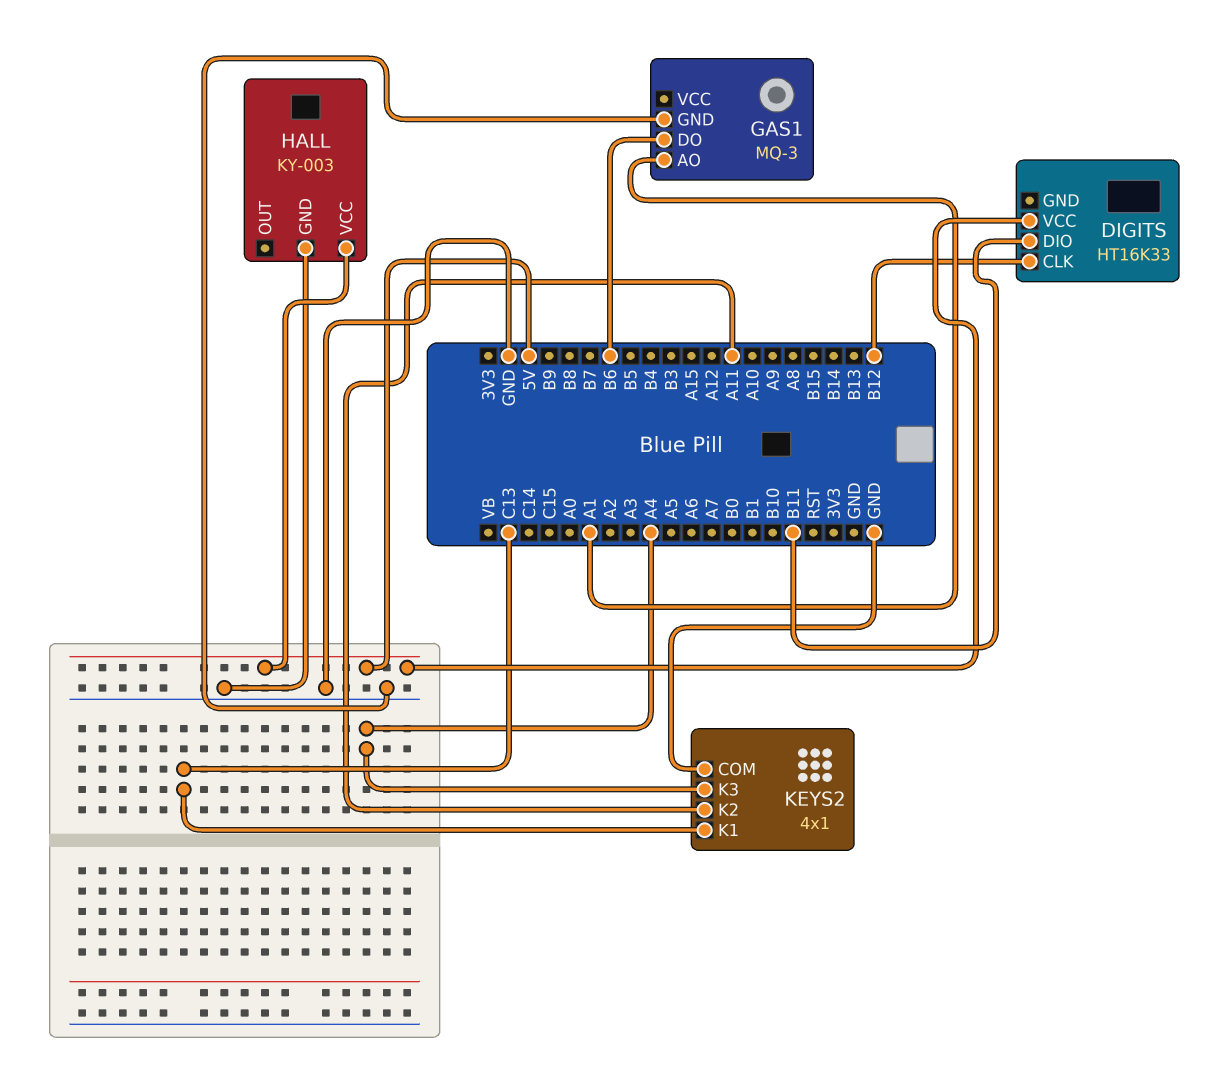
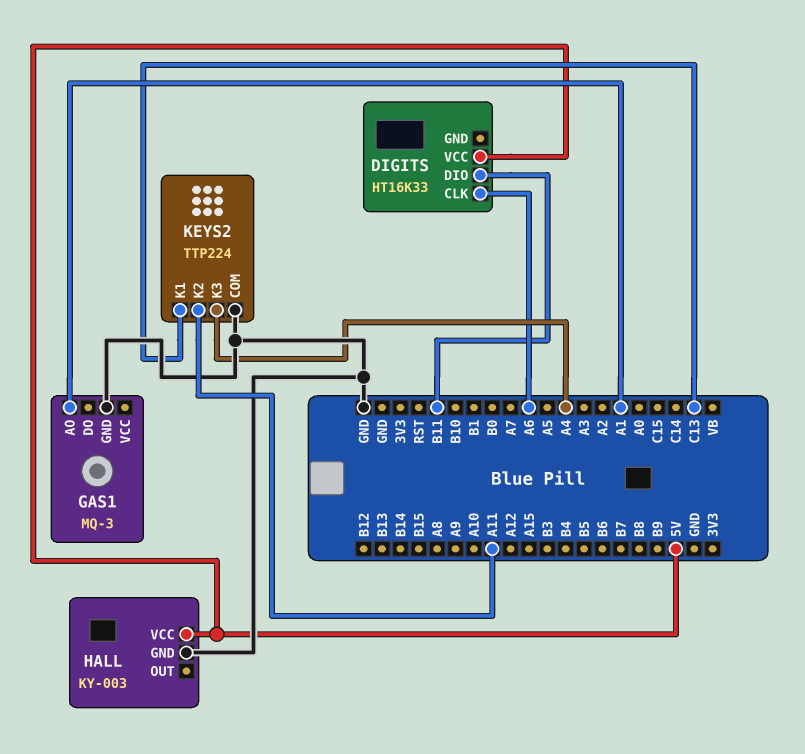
DIGITS pin CLK: B12 -> A6
GAS1 pin DO: B6 -> none
KEYS2: 4x1 -> TTP224

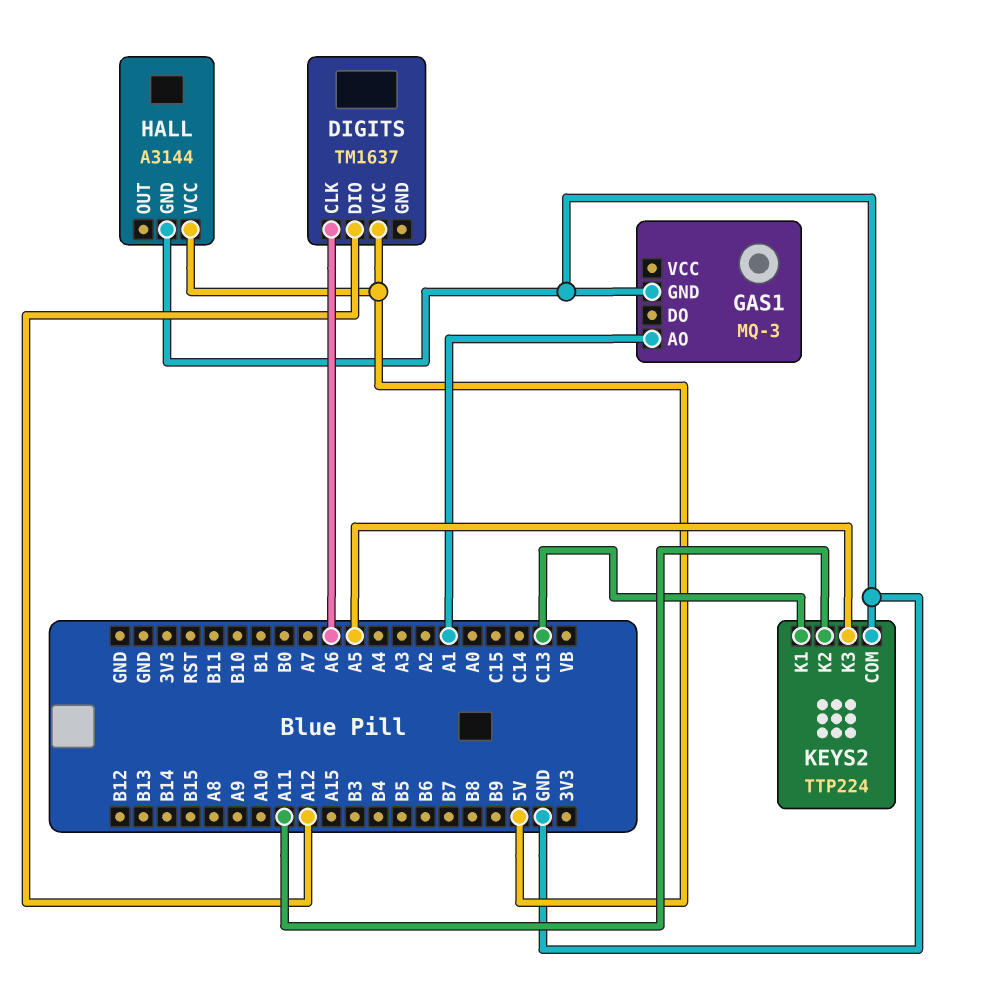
DIGITS: HT16K33 -> TM1637
DIGITS pin DIO: B11 -> A12
HALL: KY-003 -> A3144
KEYS2 pin K3: A4 -> A5

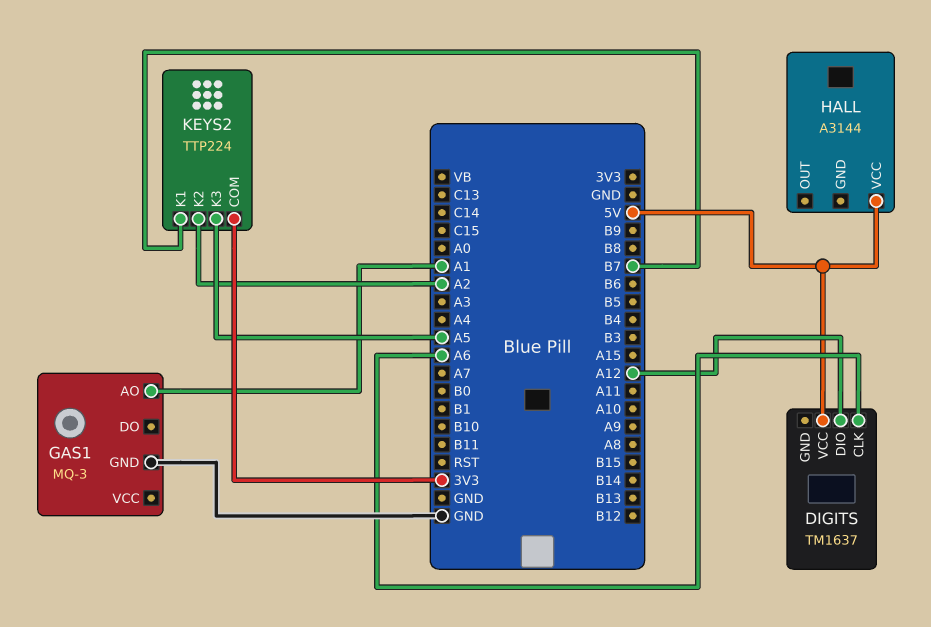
HALL pin GND: GND -> none
KEYS2 pin COM: GND -> 3V3
KEYS2 pin K1: C13 -> B7
KEYS2 pin K2: A11 -> A2

